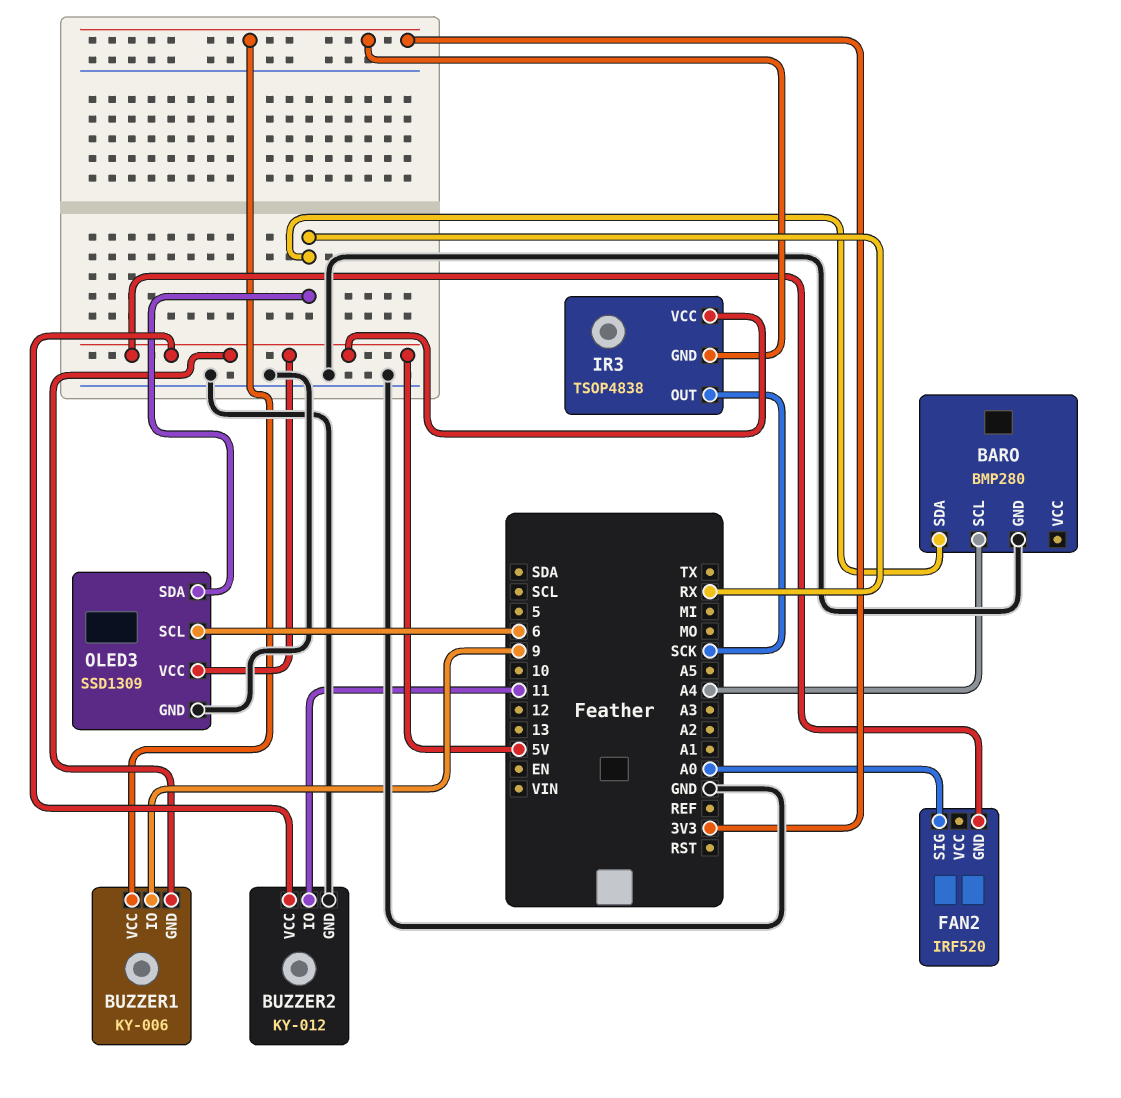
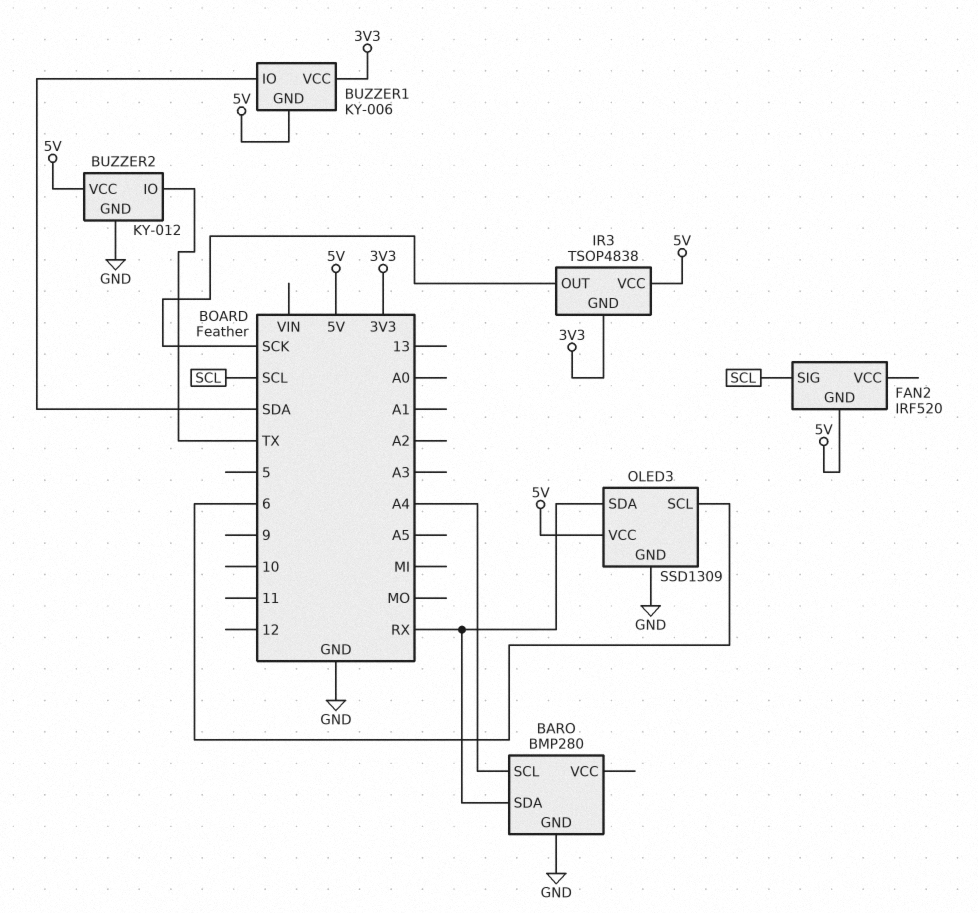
BUZZER1 pin IO: 9 -> SDA
BUZZER2 pin IO: 11 -> TX
FAN2 pin SIG: A0 -> SCL

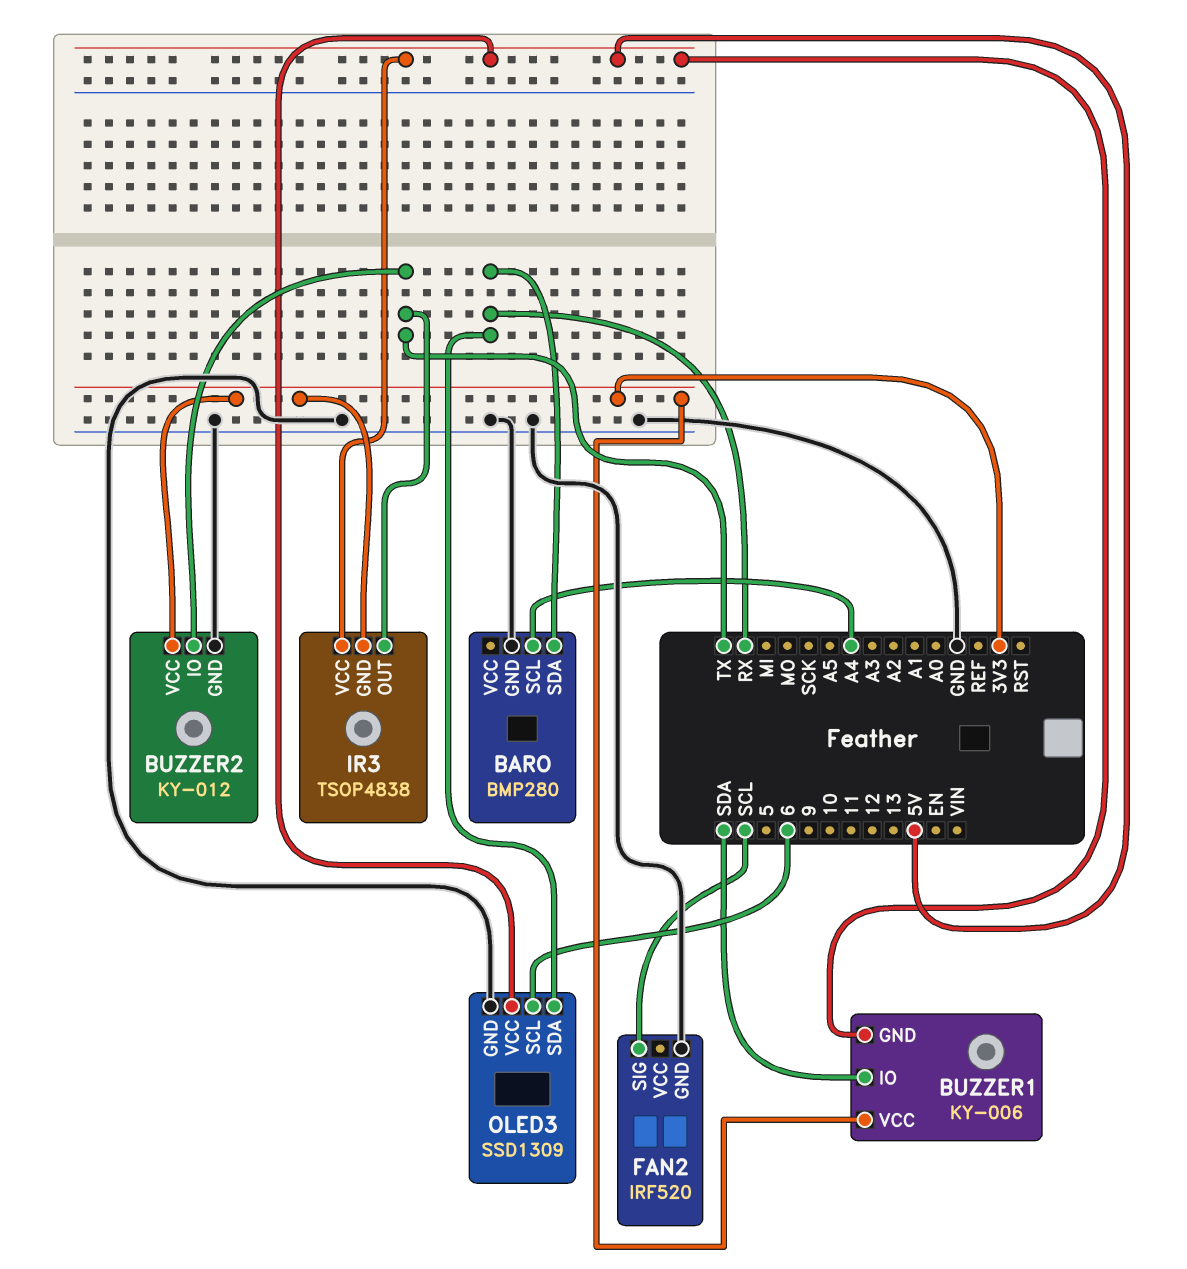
BUZZER2 pin VCC: 5V -> 3V3
FAN2 pin GND: 5V -> GND
IR3 pin OUT: SCK -> TX

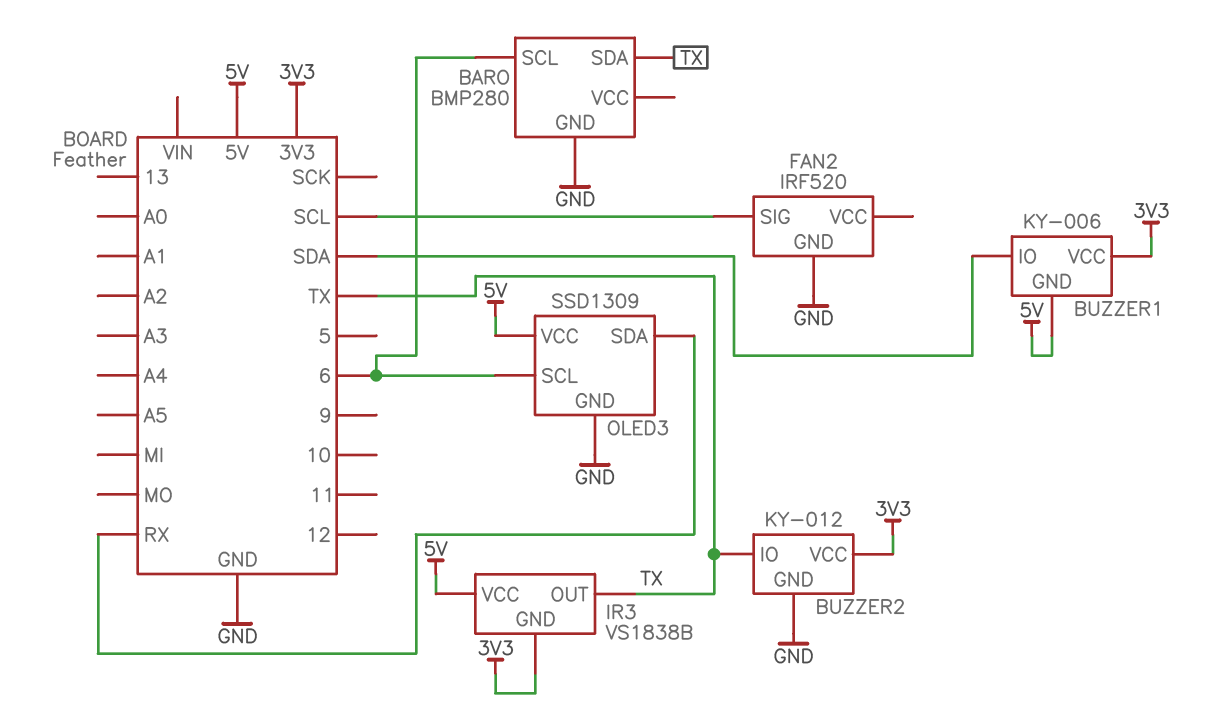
BARO pin SCL: A4 -> 6
BARO pin SDA: RX -> TX
IR3: TSOP4838 -> VS1838B

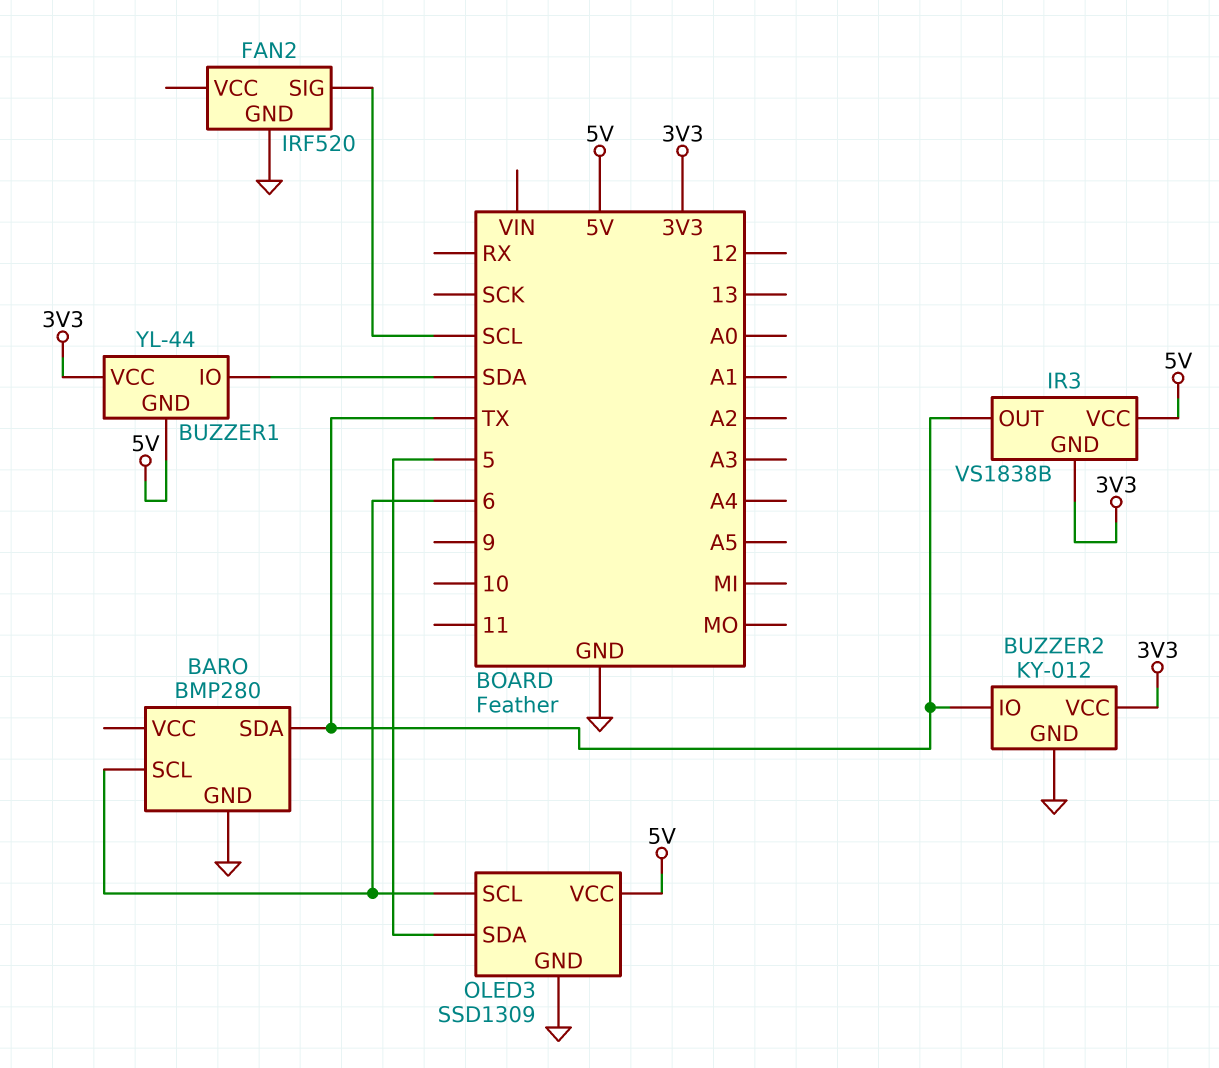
BUZZER1: KY-006 -> YL-44
OLED3 pin SDA: RX -> 5

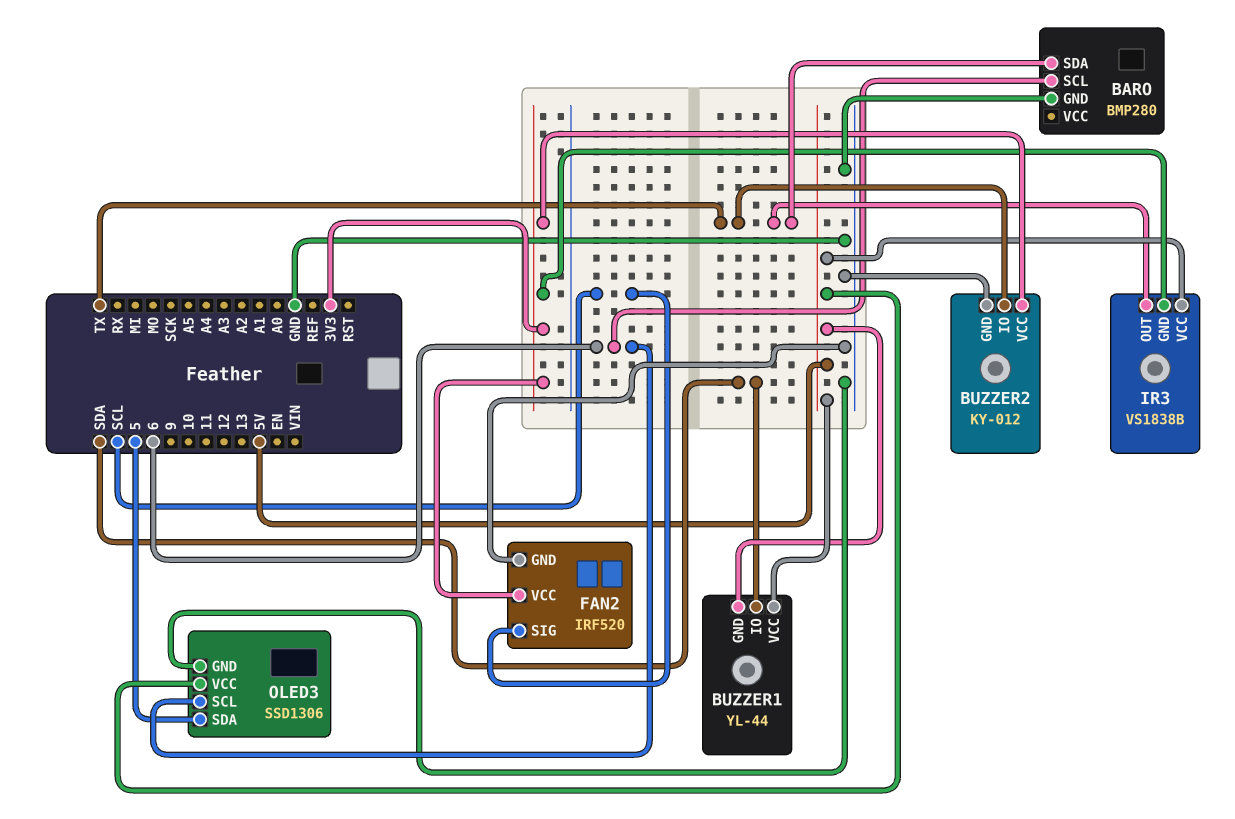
BUZZER1 pin VCC: 3V3 -> 5V
FAN2 pin VCC: none -> 3V3
OLED3: SSD1309 -> SSD1306

